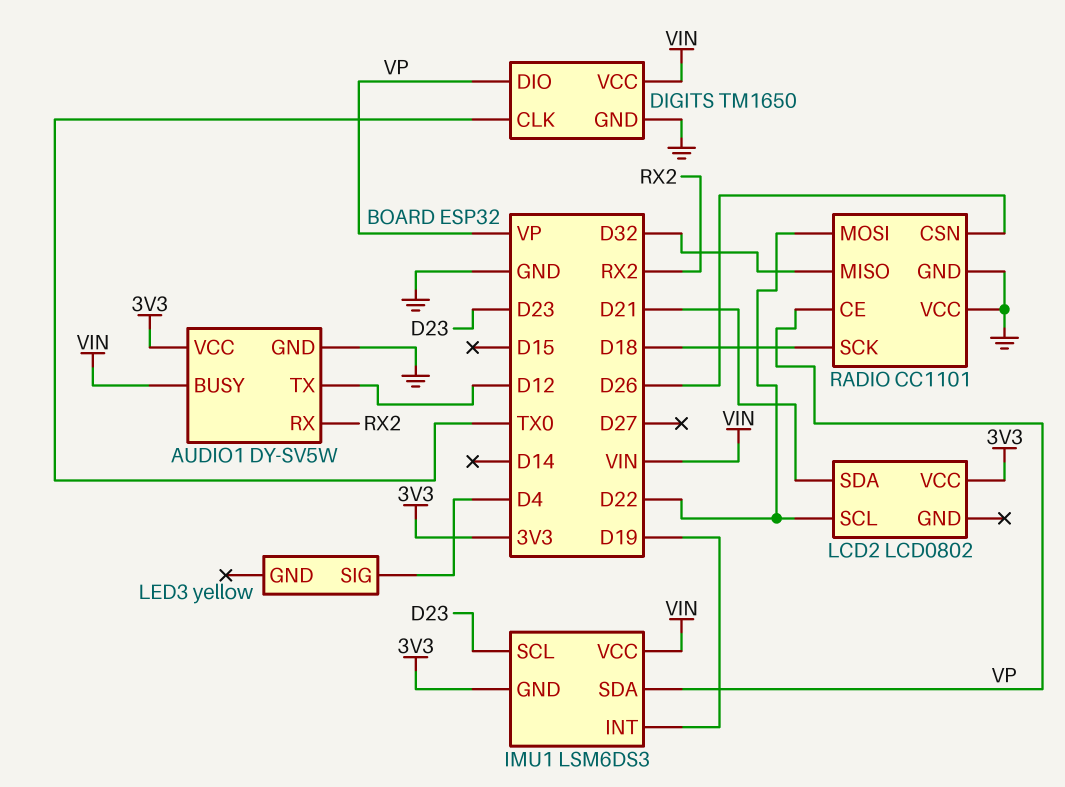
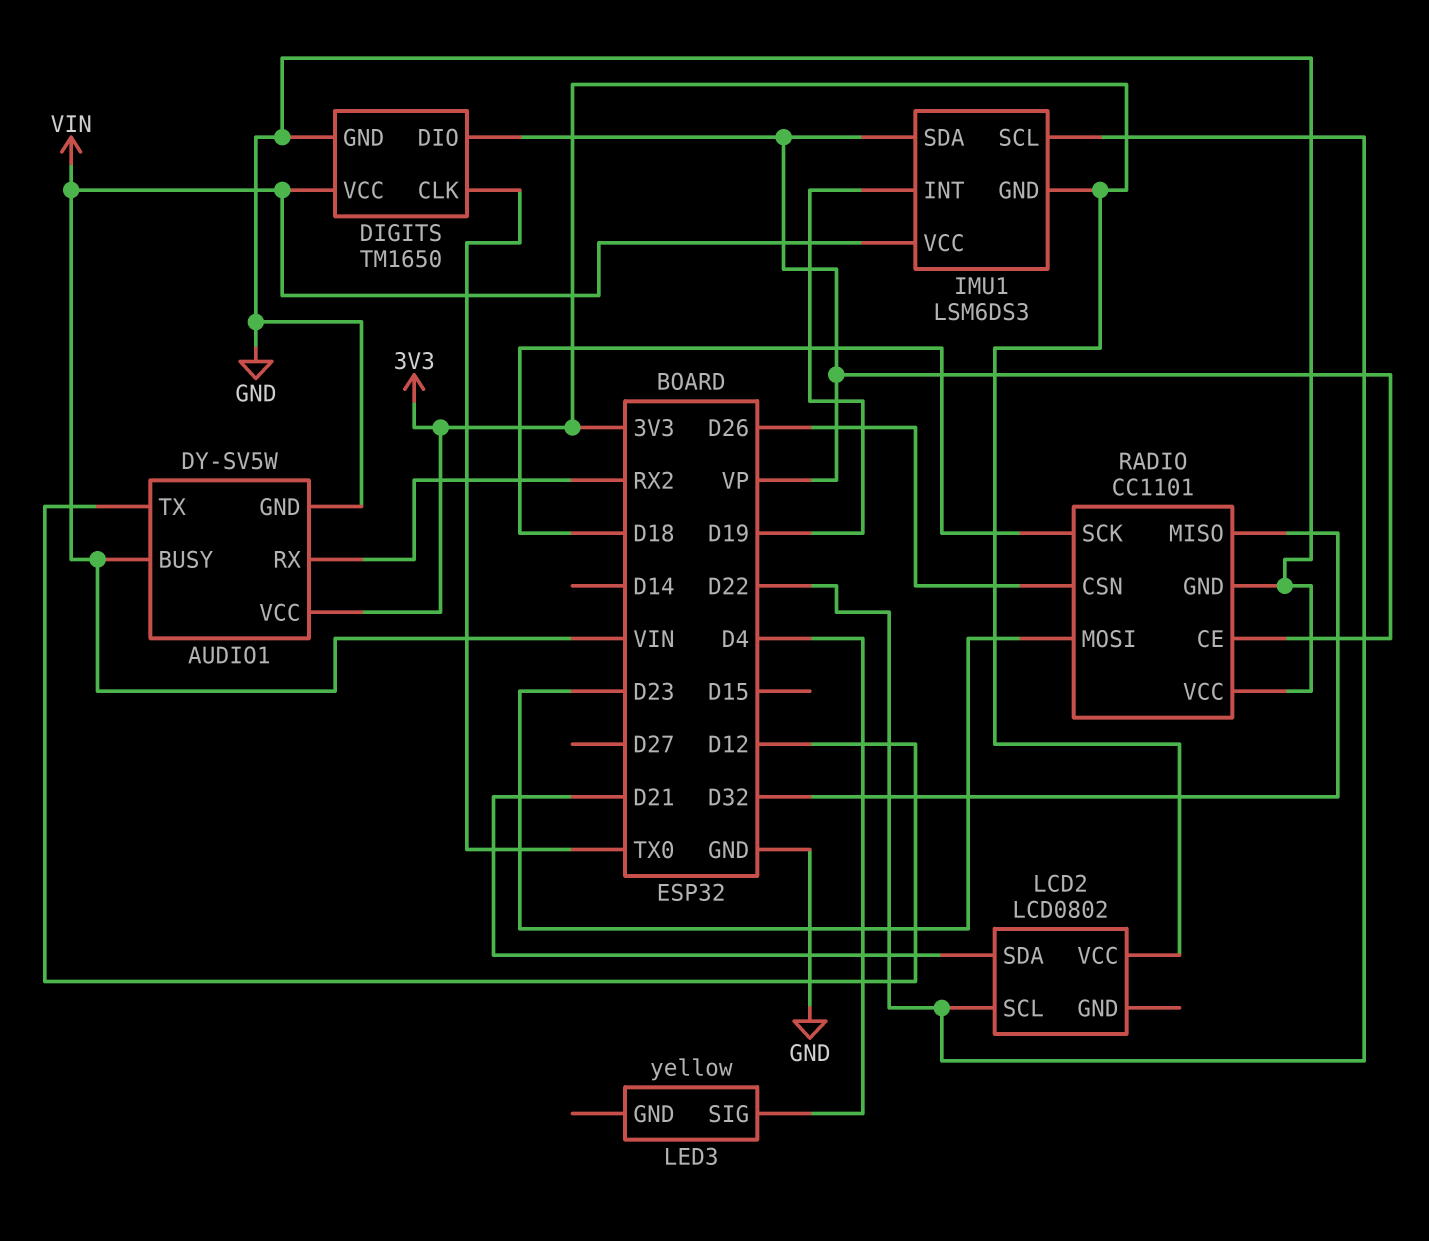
IMU1 pin SCL: D23 -> D22
RADIO pin MOSI: D22 -> D23

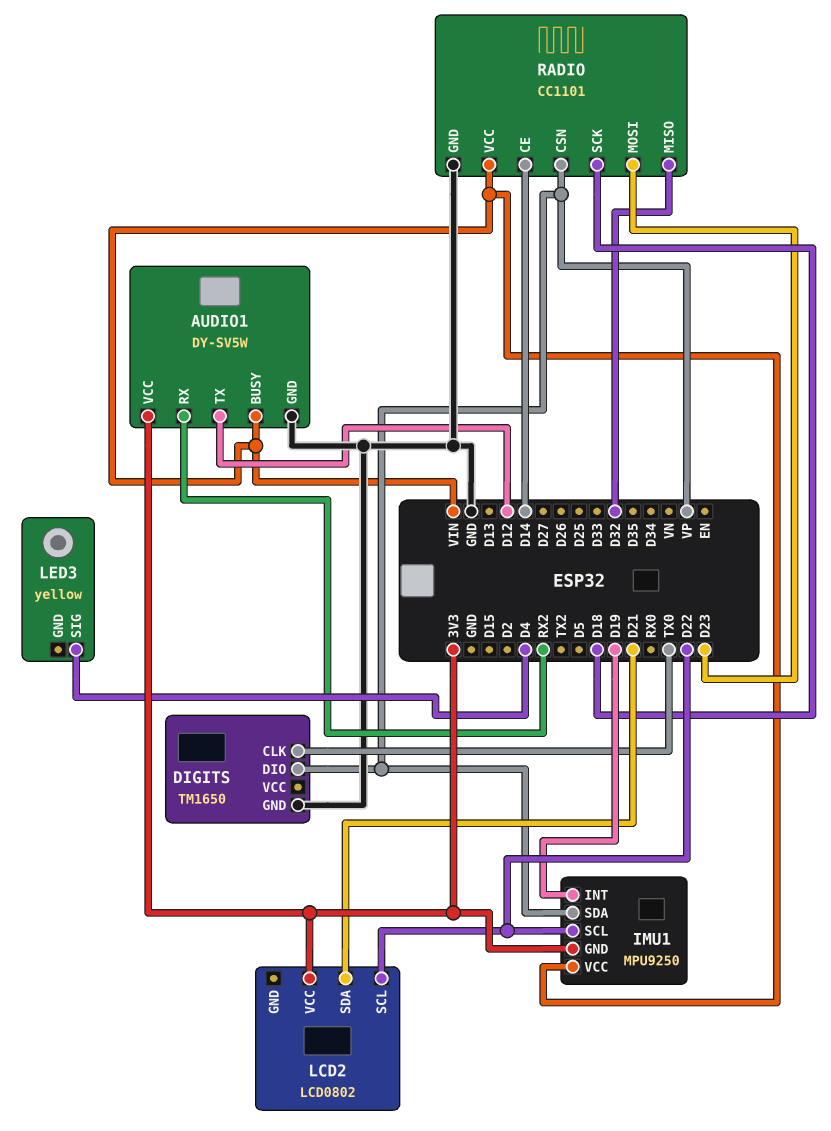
DIGITS pin VCC: VIN -> none
IMU1: LSM6DS3 -> MPU9250
RADIO pin CE: VP -> D14
RADIO pin CSN: D26 -> VP
RADIO pin VCC: GND -> VIN

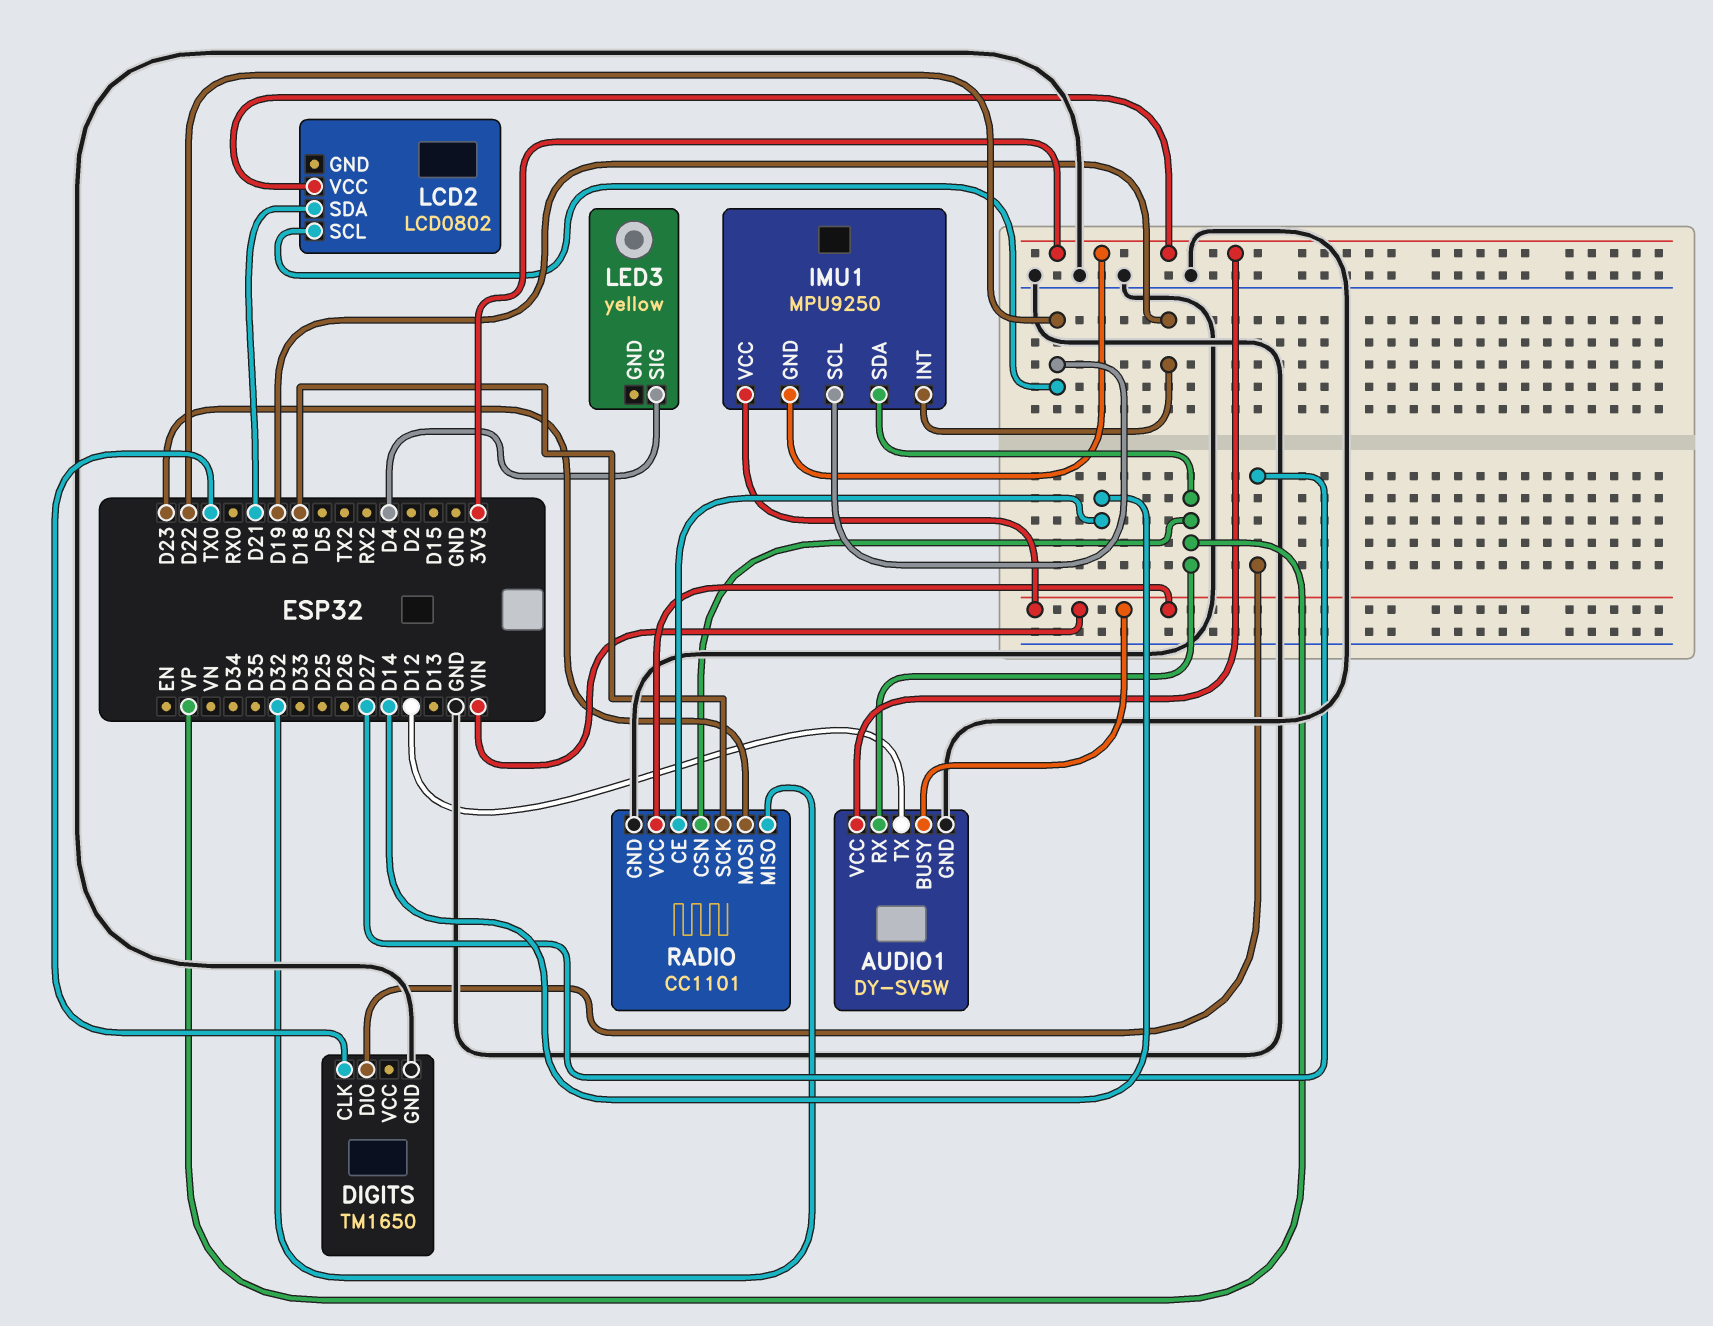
AUDIO1 pin RX: RX2 -> VP
DIGITS pin DIO: VP -> D27

